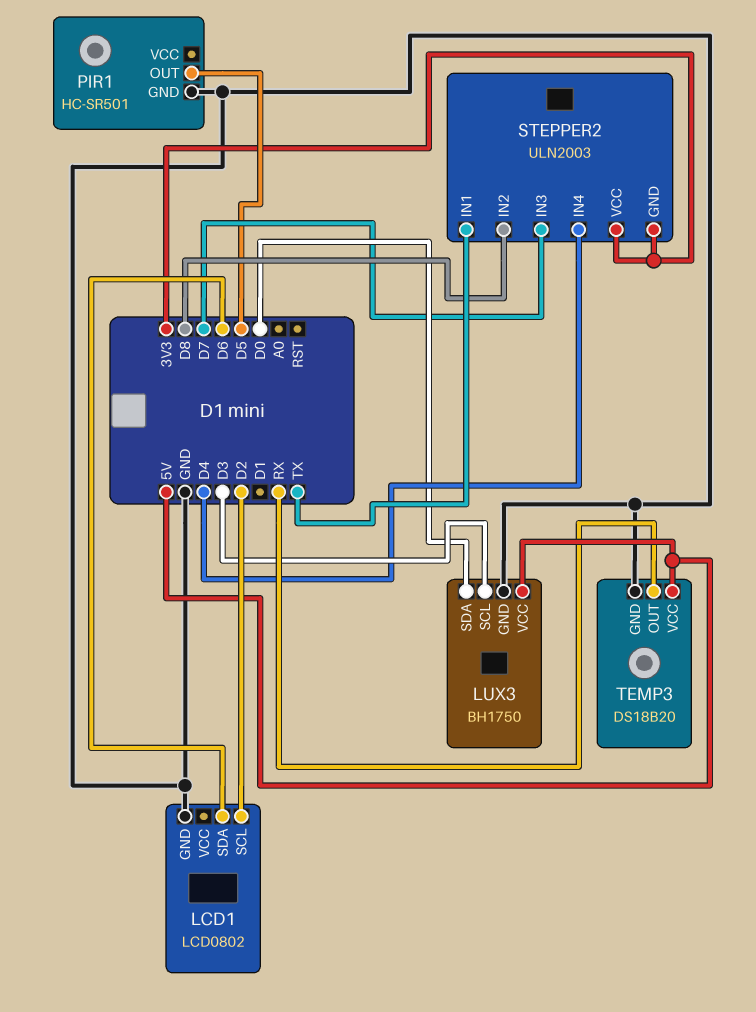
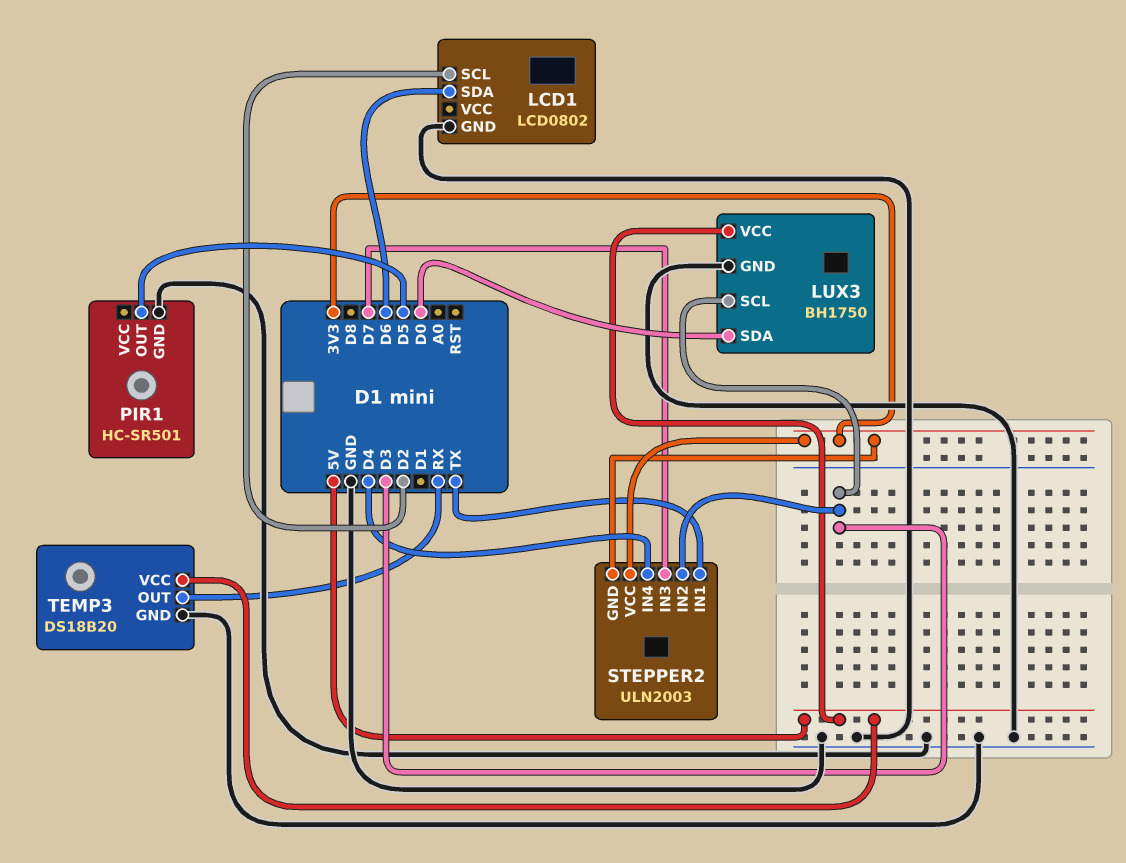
STEPPER2 pin IN2: D8 -> D3

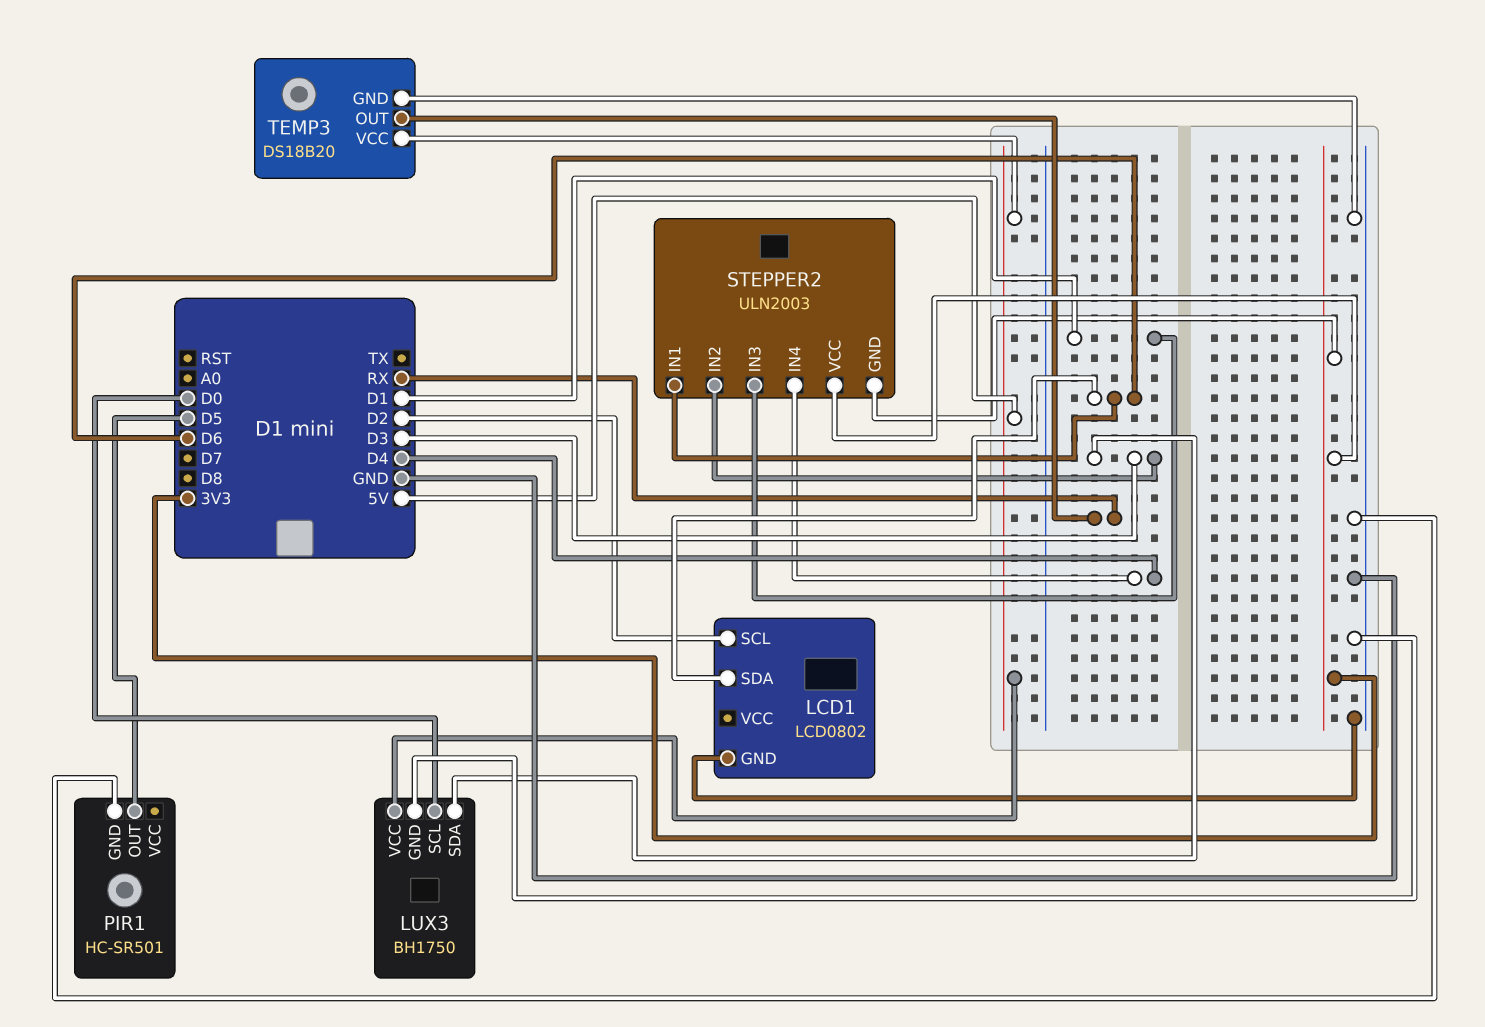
LUX3 pin SCL: D3 -> D0
LUX3 pin SDA: D0 -> D3
STEPPER2 pin IN1: TX -> D6
STEPPER2 pin IN3: D7 -> D1

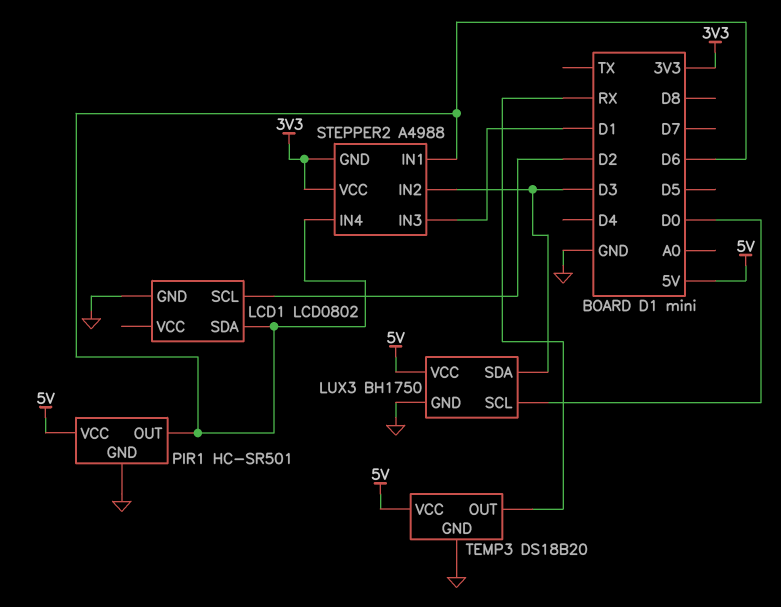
PIR1 pin OUT: D5 -> D6
PIR1 pin VCC: none -> 5V
STEPPER2: ULN2003 -> A4988
STEPPER2 pin IN4: D4 -> D6

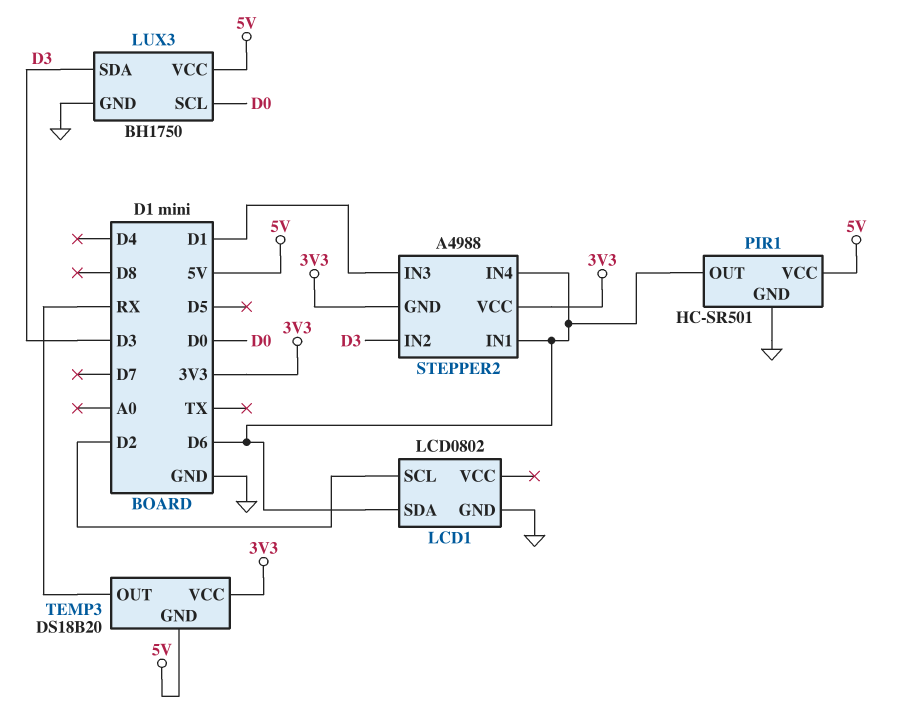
TEMP3 pin GND: GND -> 5V
TEMP3 pin VCC: 5V -> 3V3

